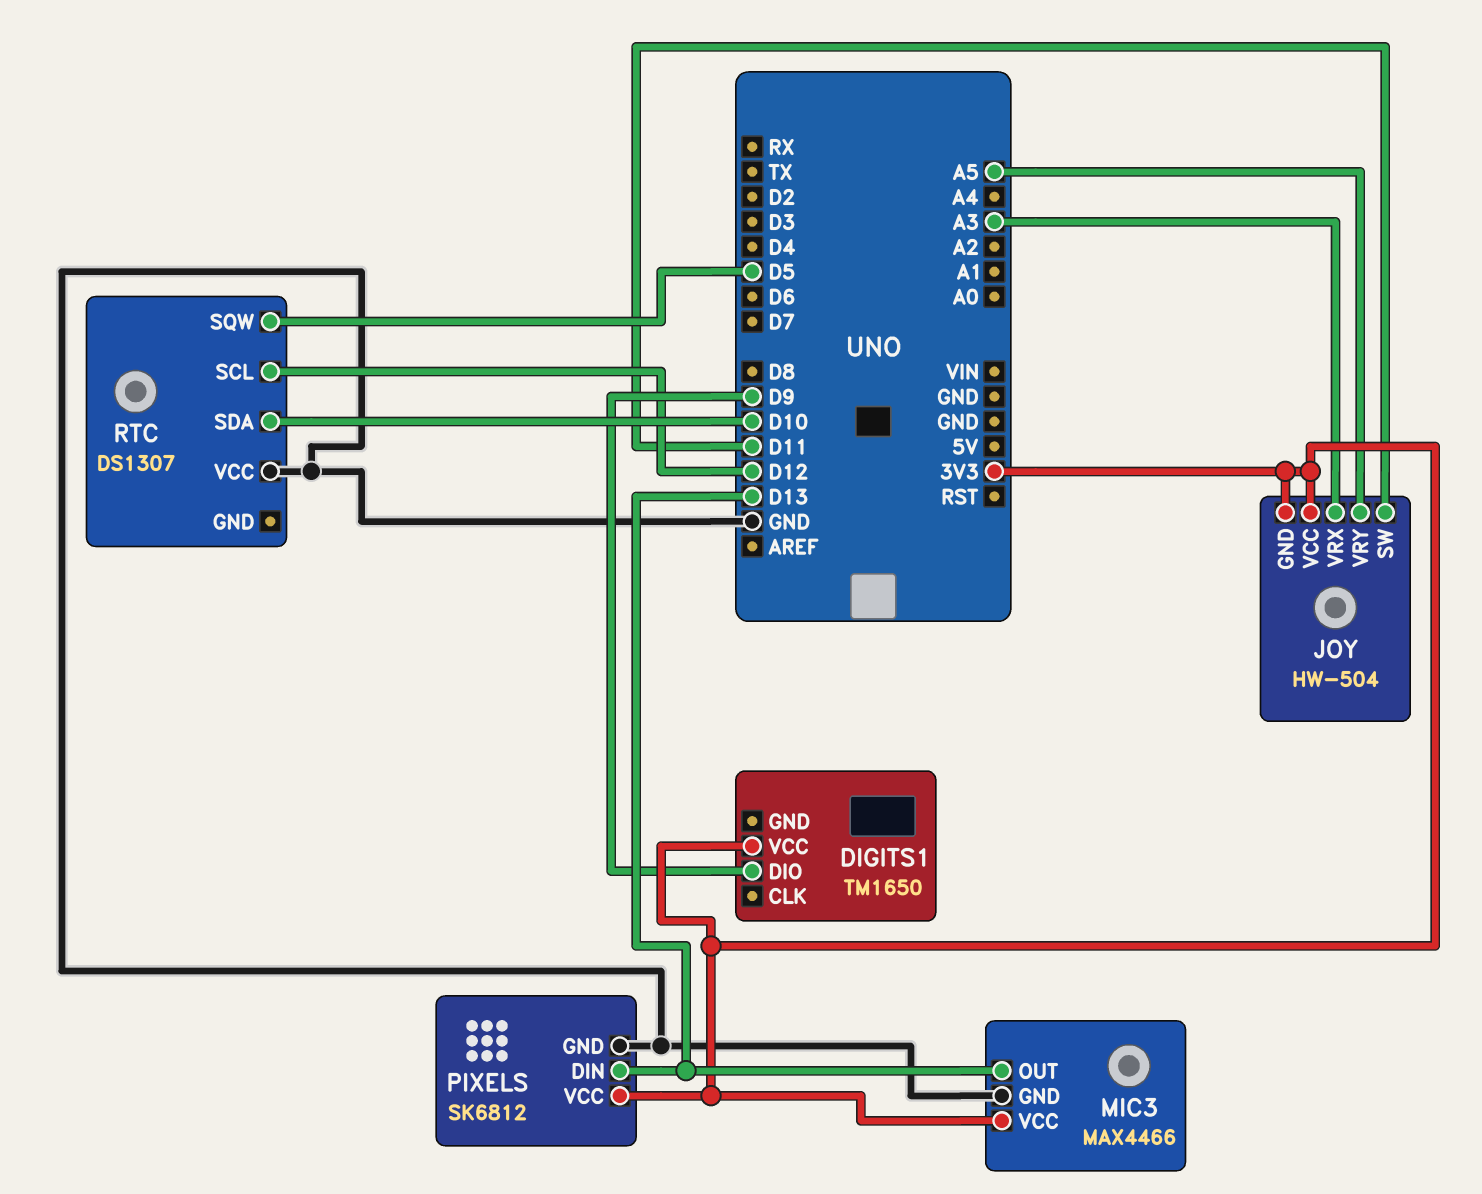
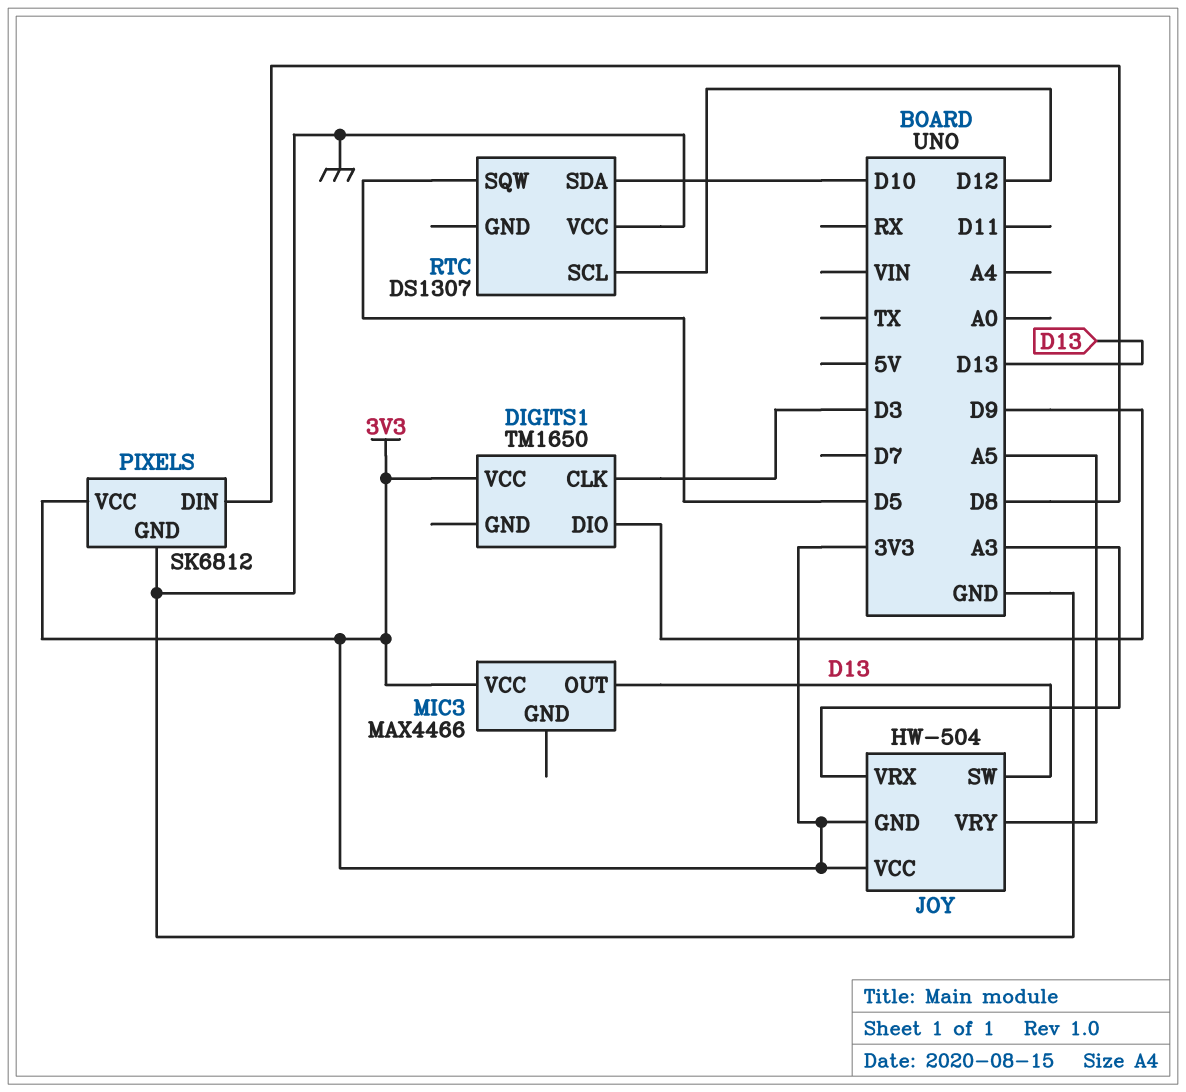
DIGITS1 pin CLK: none -> D3
JOY pin SW: D11 -> D13
MIC3 pin GND: GND -> none
PIXELS pin DIN: D13 -> D8

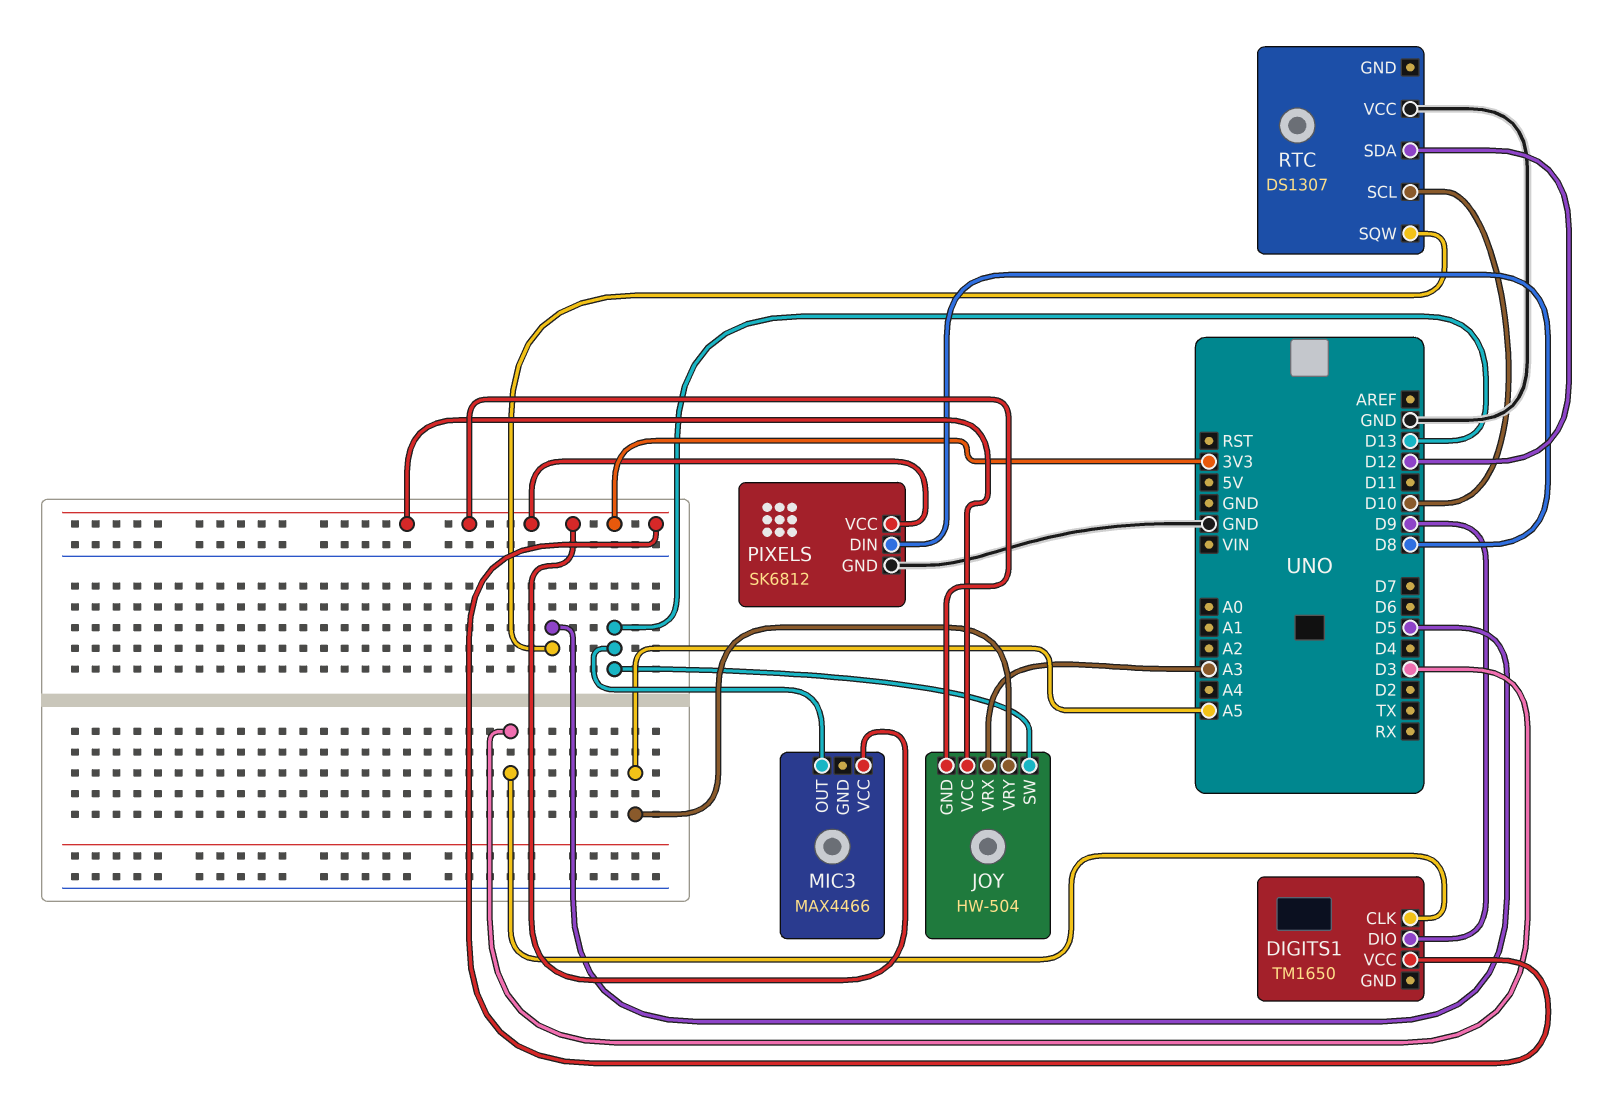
RTC pin SCL: D12 -> D10
RTC pin SDA: D10 -> D12

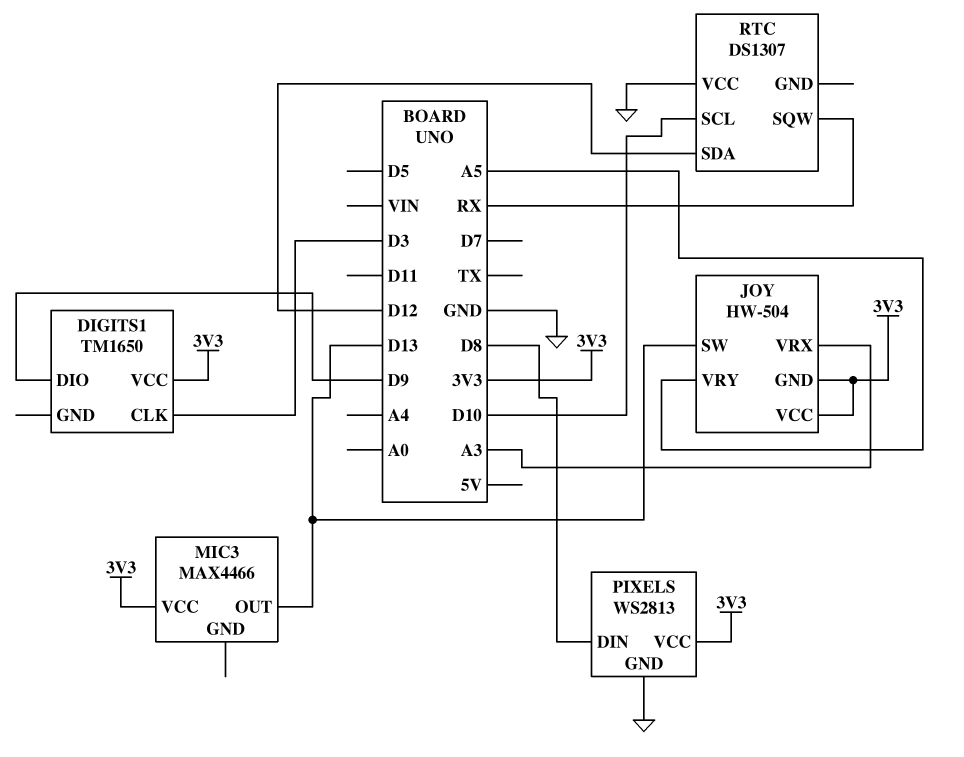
PIXELS: SK6812 -> WS2813
RTC pin SQW: D5 -> RX

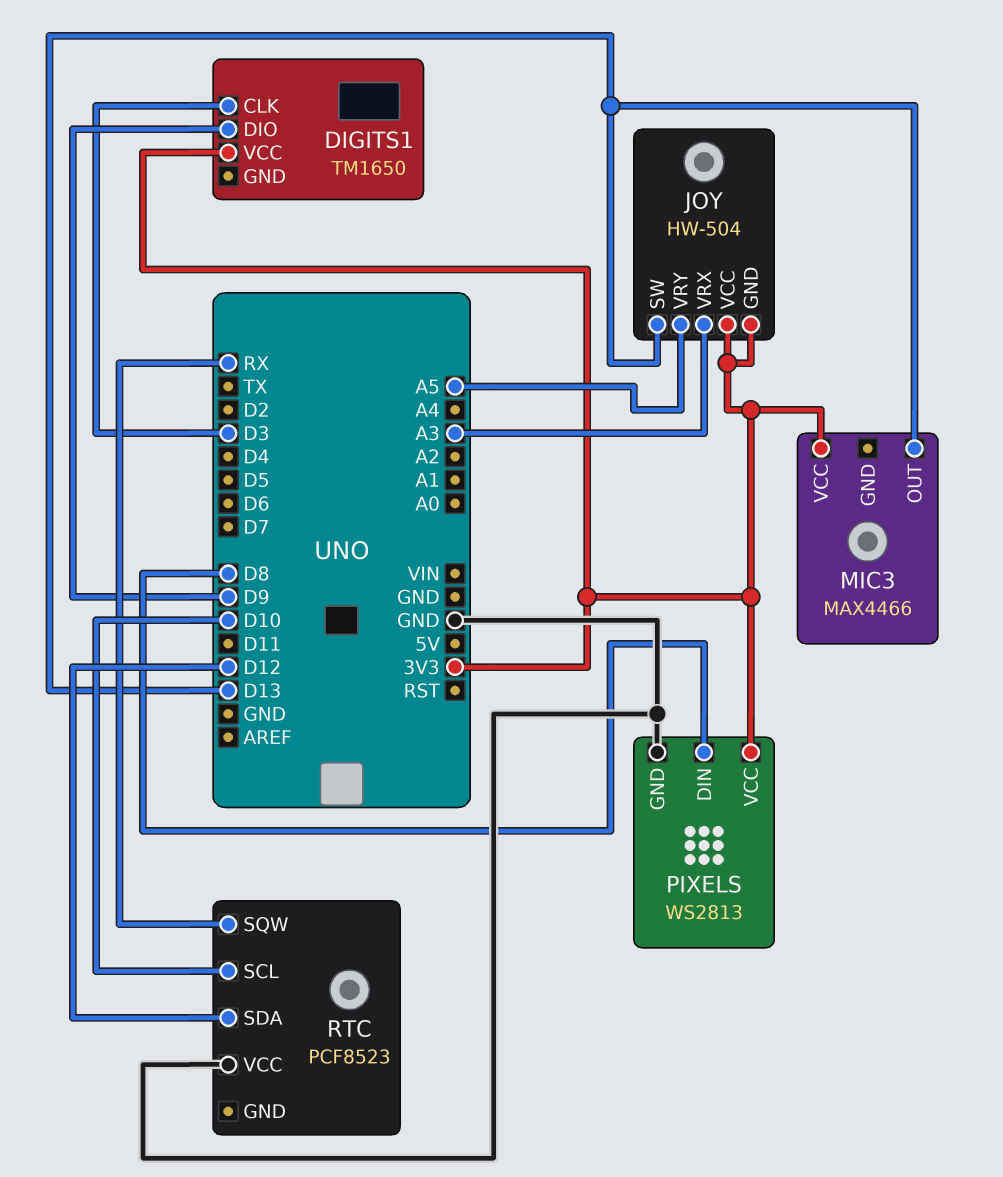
RTC: DS1307 -> PCF8523

